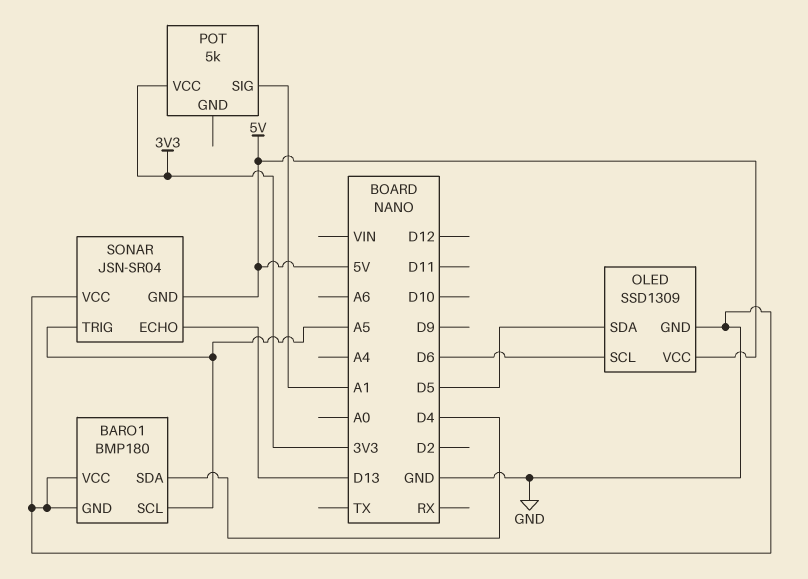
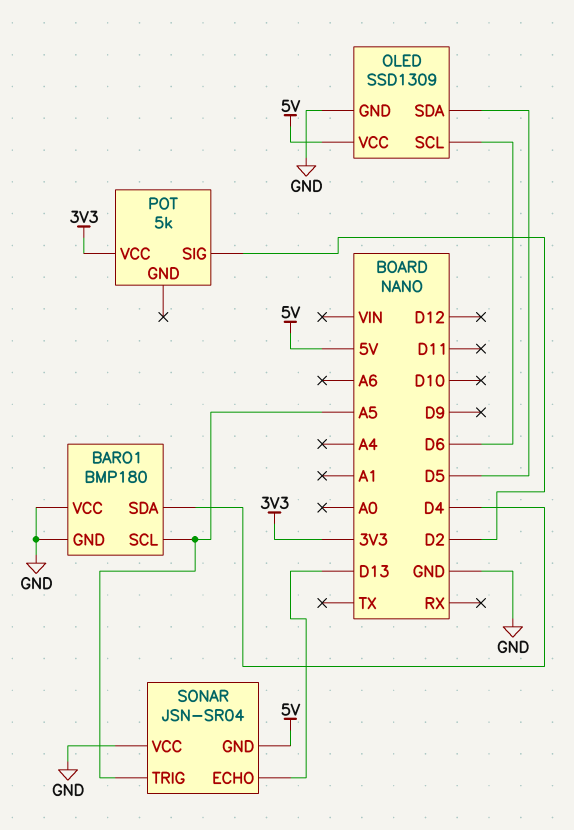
POT pin SIG: A1 -> D2

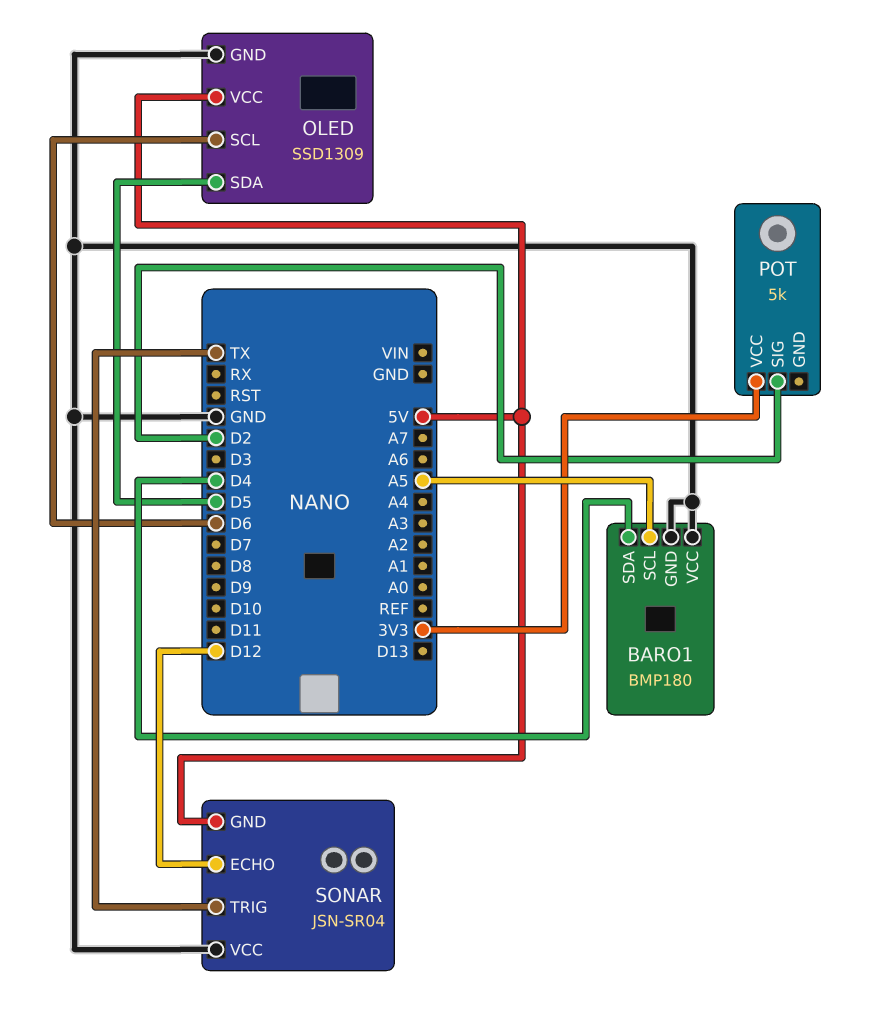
SONAR pin ECHO: D13 -> D12
SONAR pin TRIG: A5 -> TX

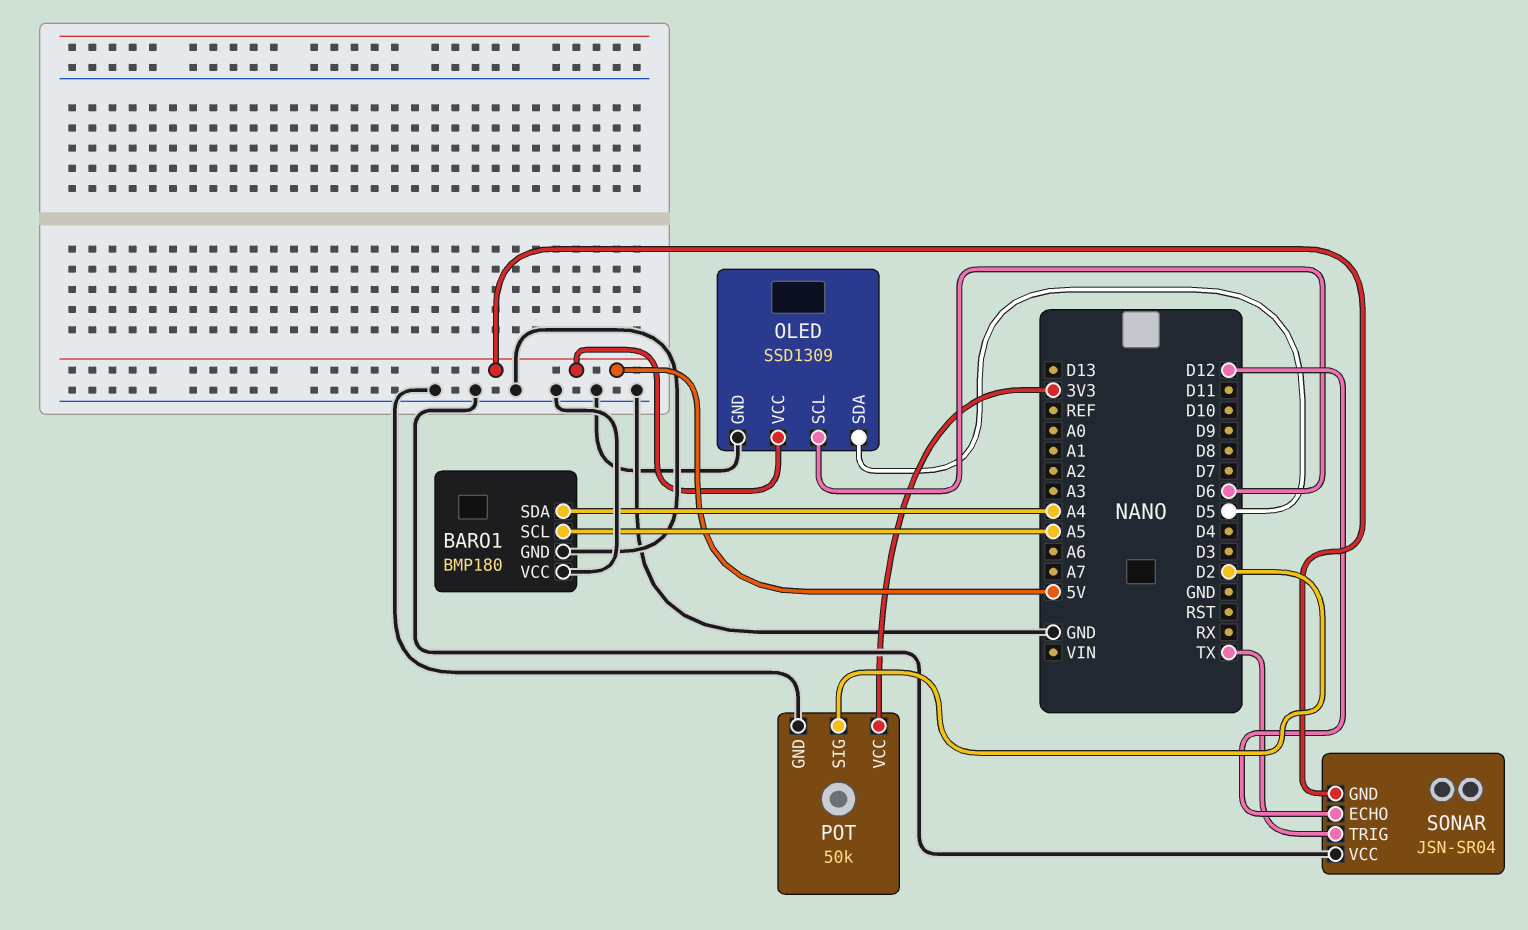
BARO1 pin SDA: D4 -> A4
POT: 5k -> 50k
POT pin GND: none -> GND

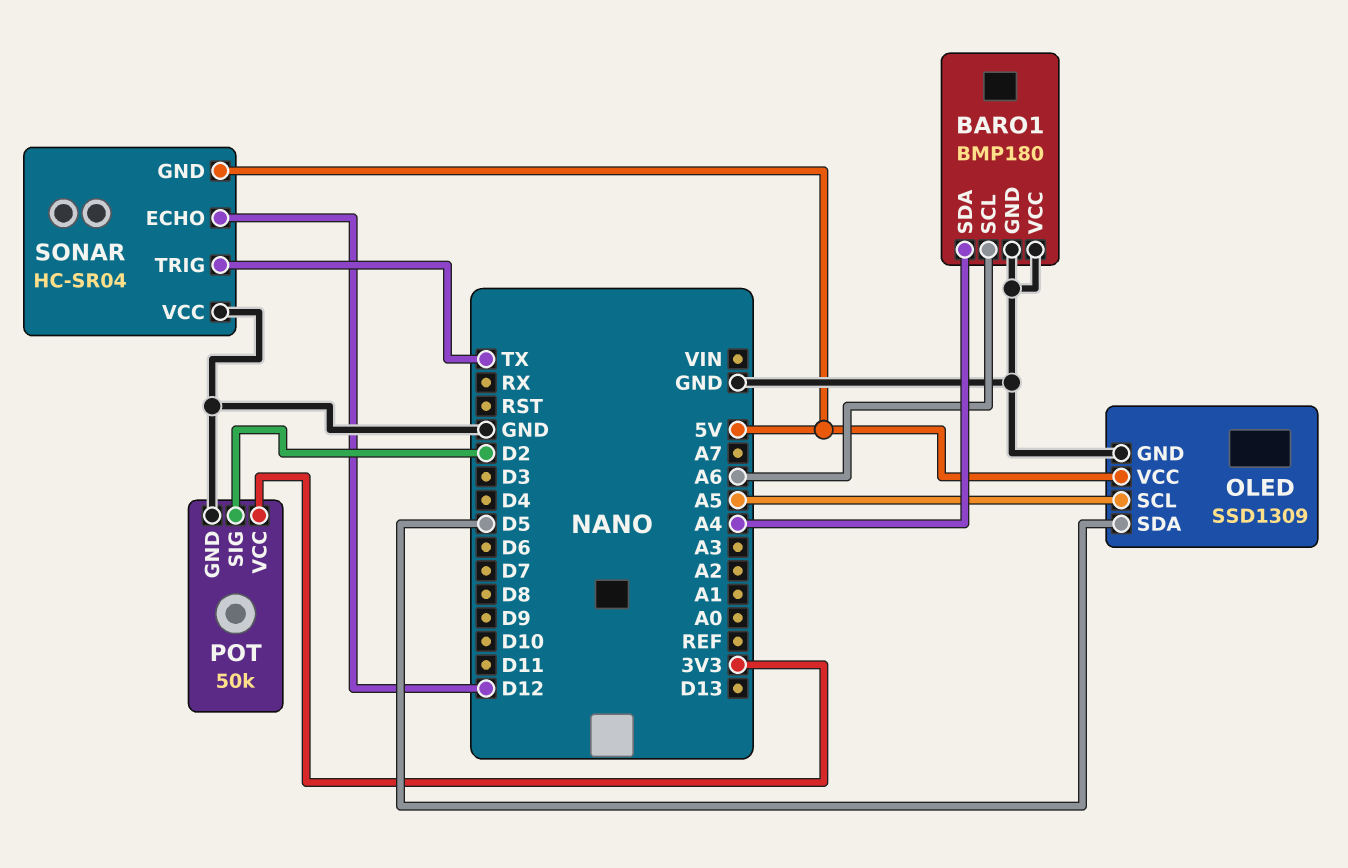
BARO1 pin SCL: A5 -> A6
OLED pin SCL: D6 -> A5
SONAR: JSN-SR04 -> HC-SR04

